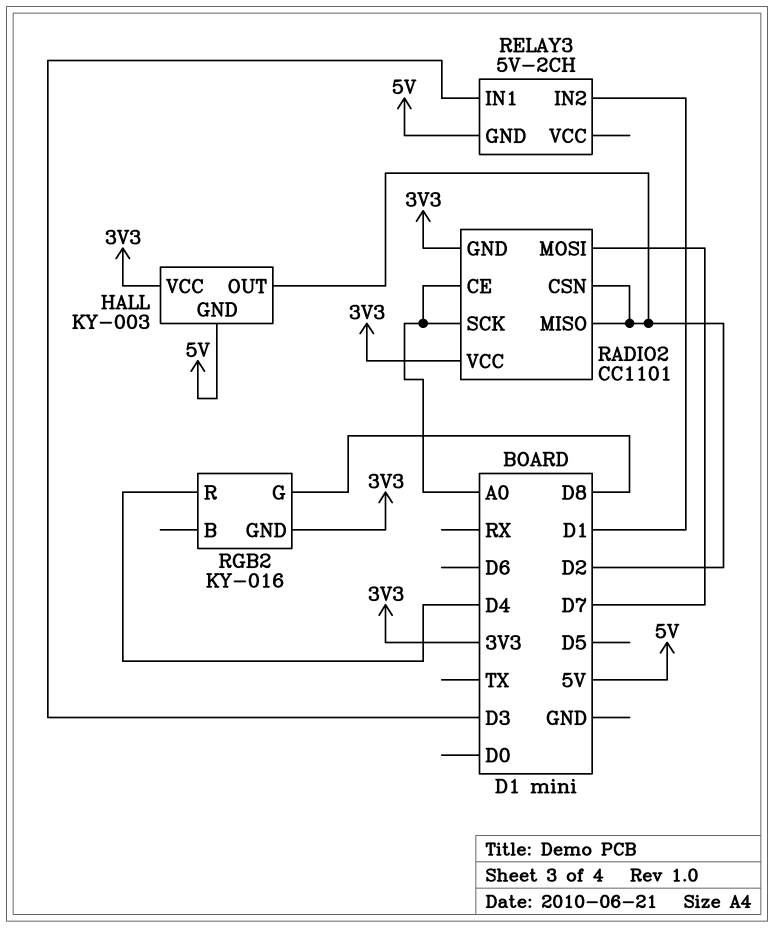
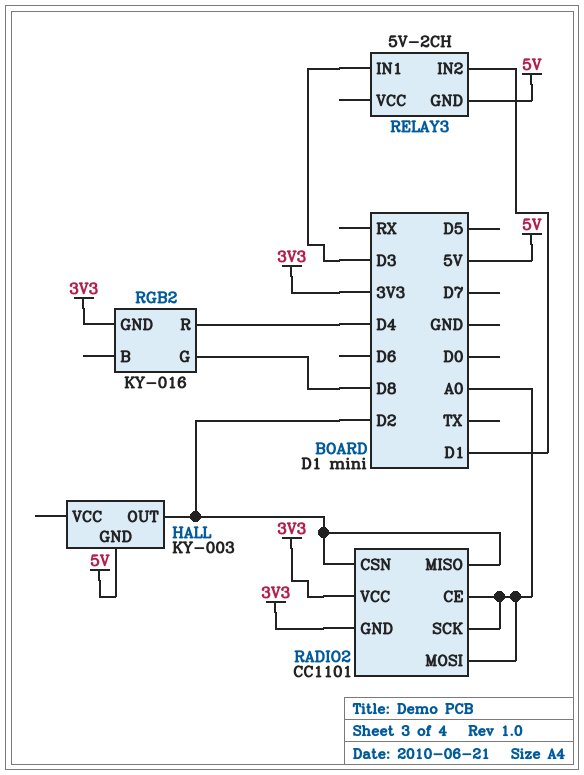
HALL pin VCC: 3V3 -> none
RADIO2 pin MOSI: D7 -> A0

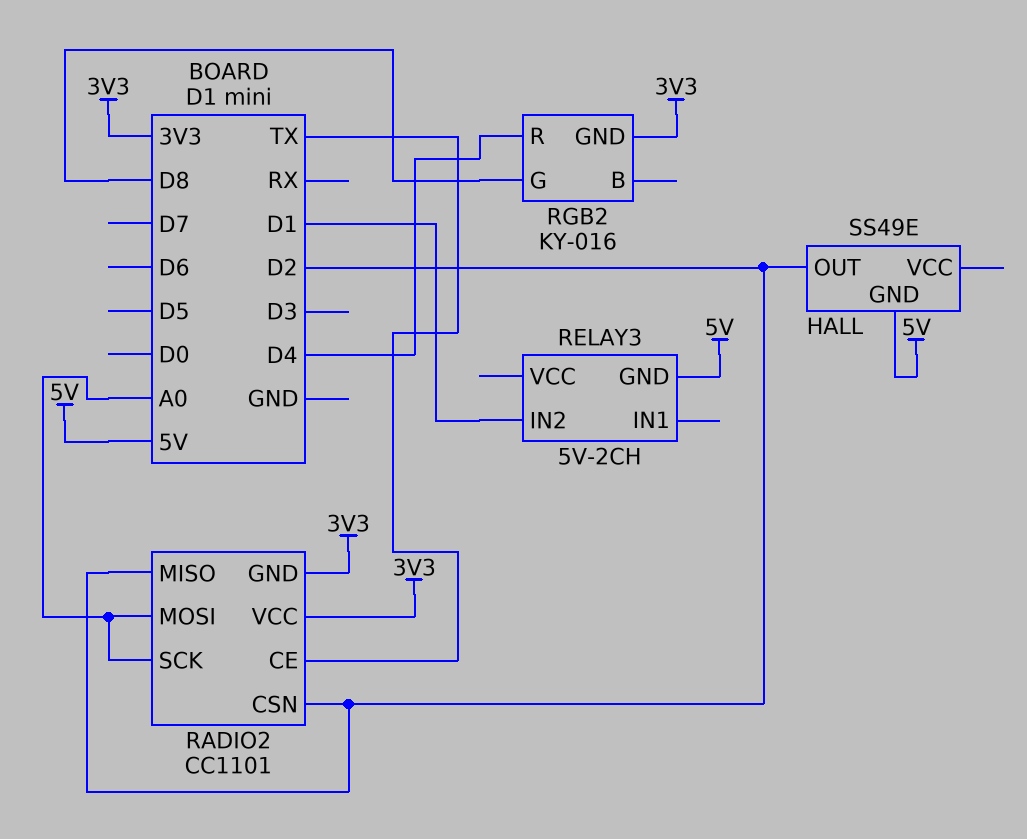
HALL: KY-003 -> SS49E
RADIO2 pin CE: A0 -> TX
RELAY3 pin IN1: D3 -> none

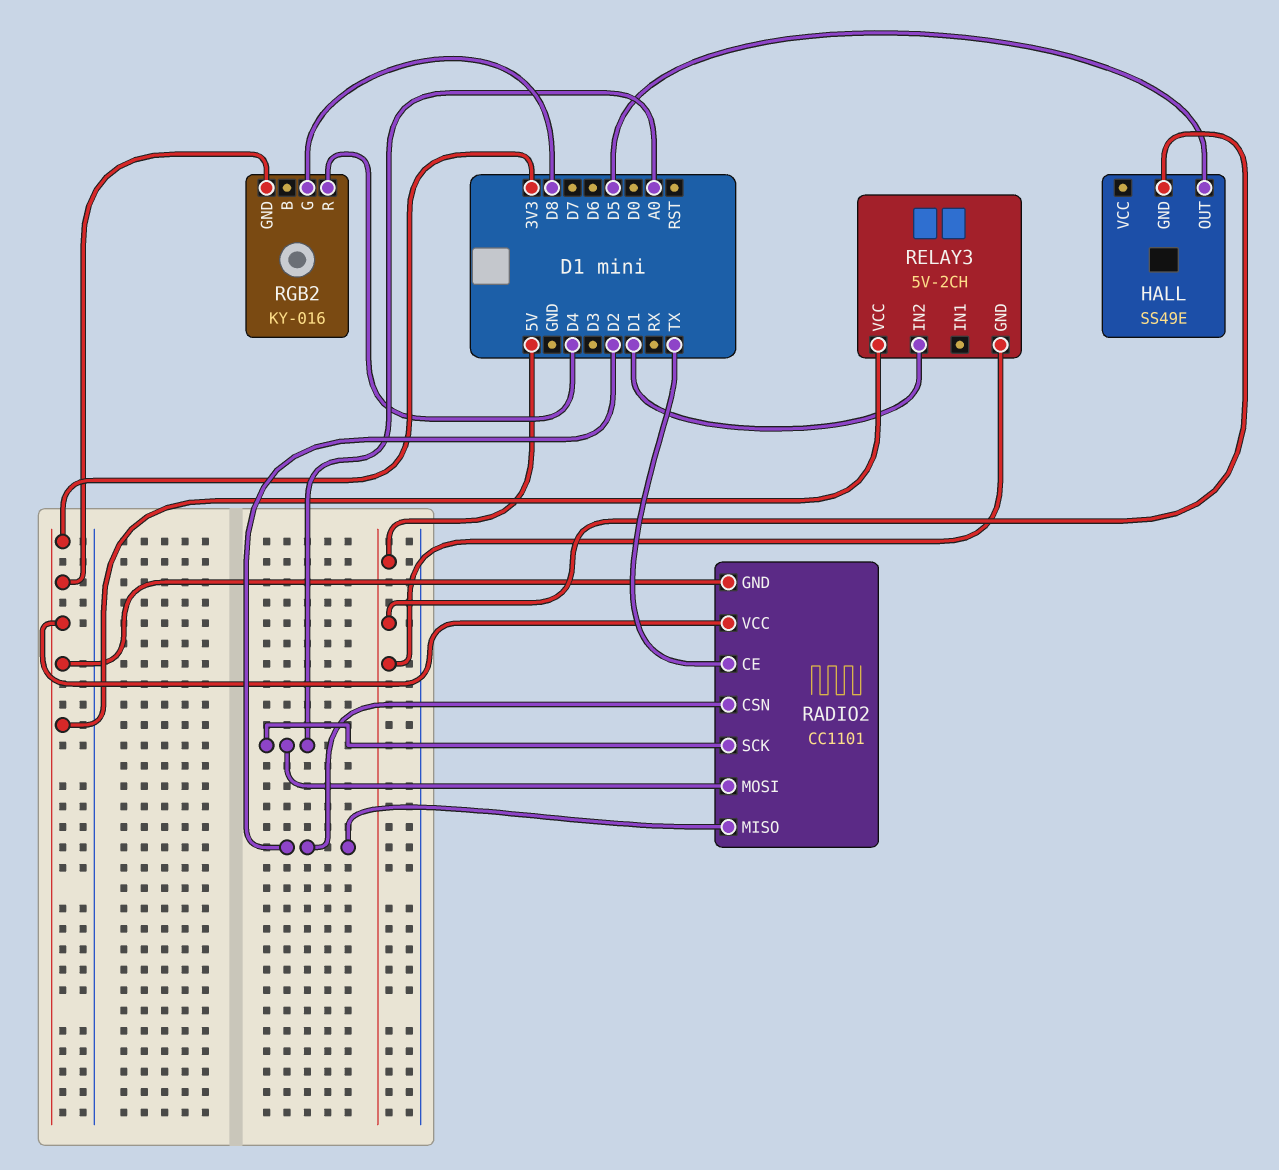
HALL pin OUT: D2 -> D5
RELAY3 pin VCC: none -> 3V3

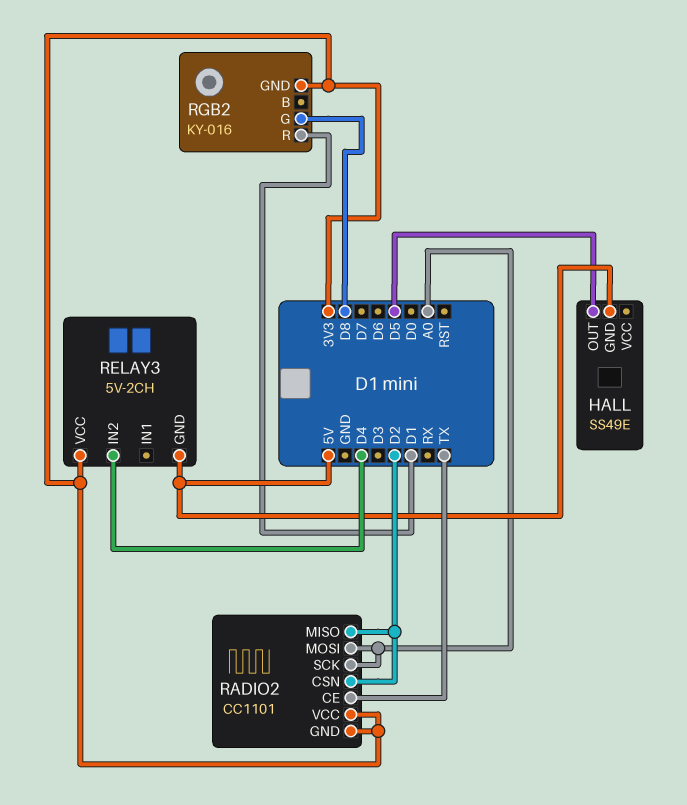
RELAY3 pin IN2: D1 -> D4
RGB2 pin R: D4 -> D1

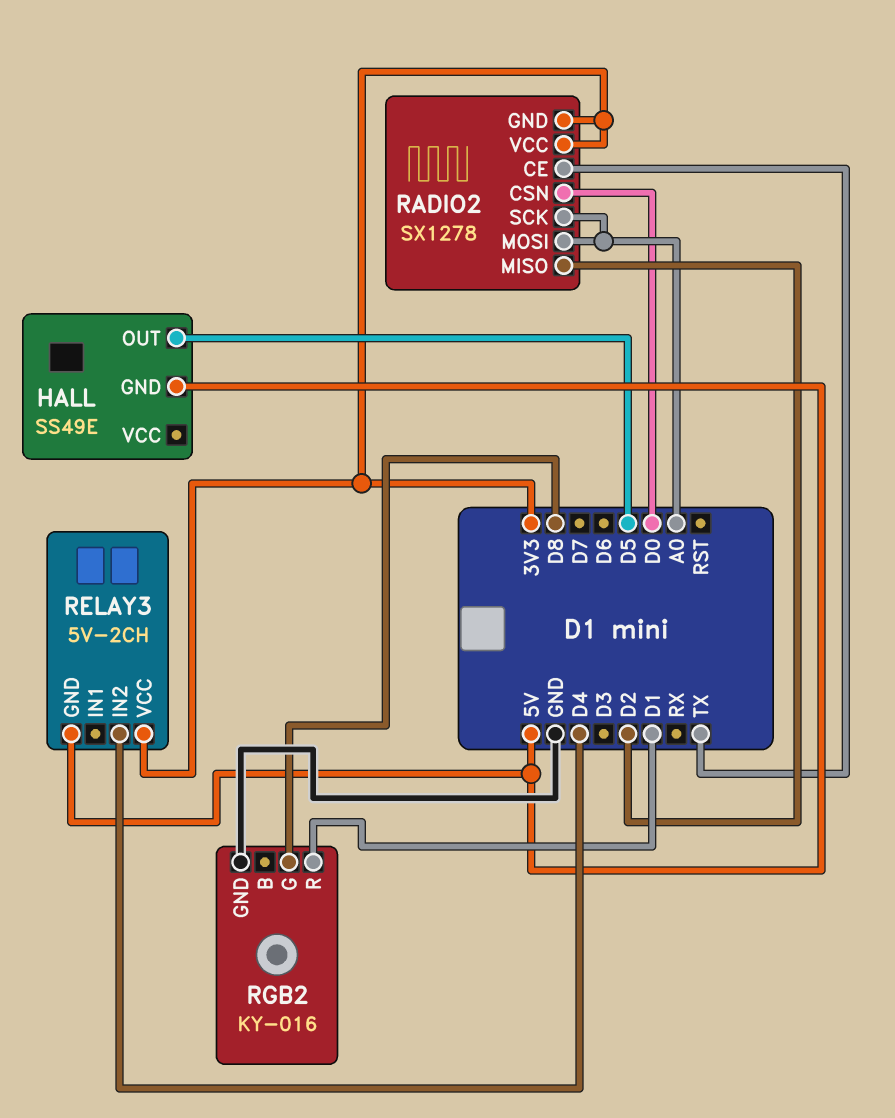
RADIO2: CC1101 -> SX1278
RADIO2 pin CSN: D2 -> D0
RGB2 pin GND: 3V3 -> GND

